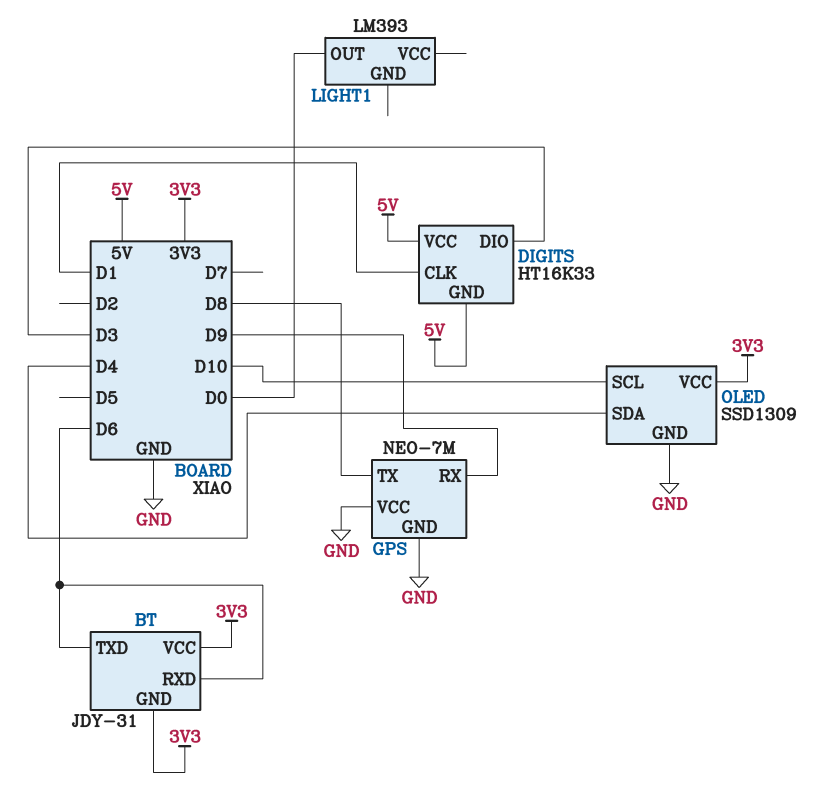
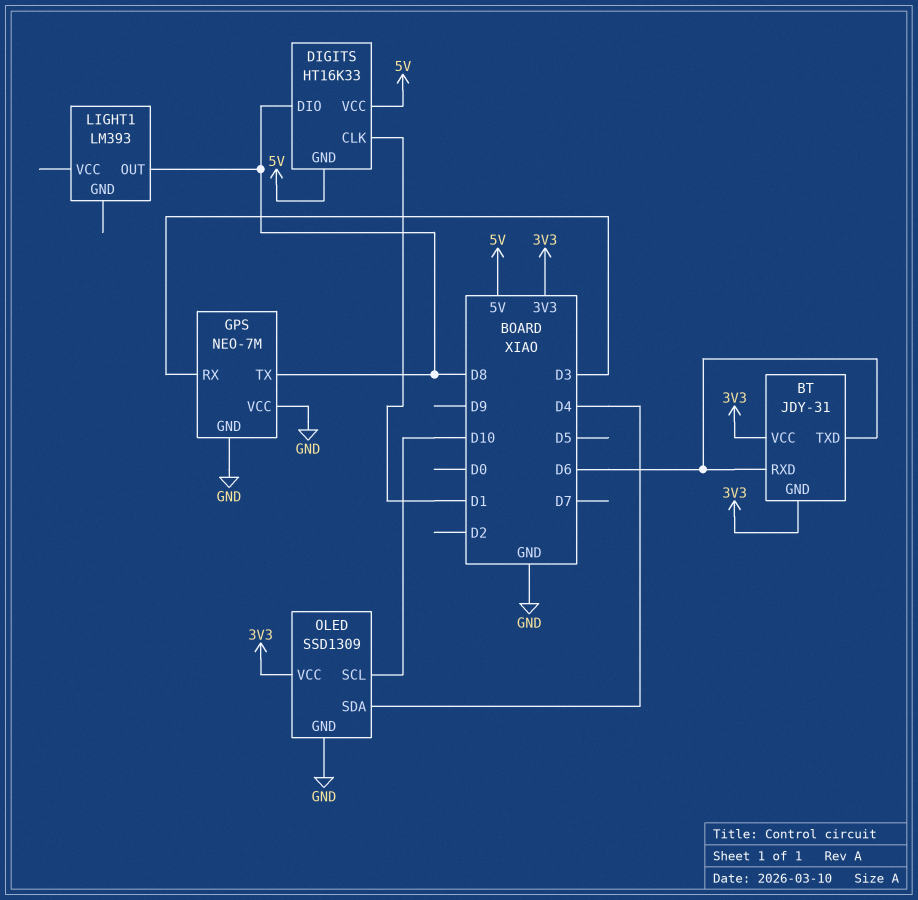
DIGITS pin DIO: D3 -> D8
GPS pin RX: D9 -> D3
LIGHT1 pin OUT: D0 -> D8

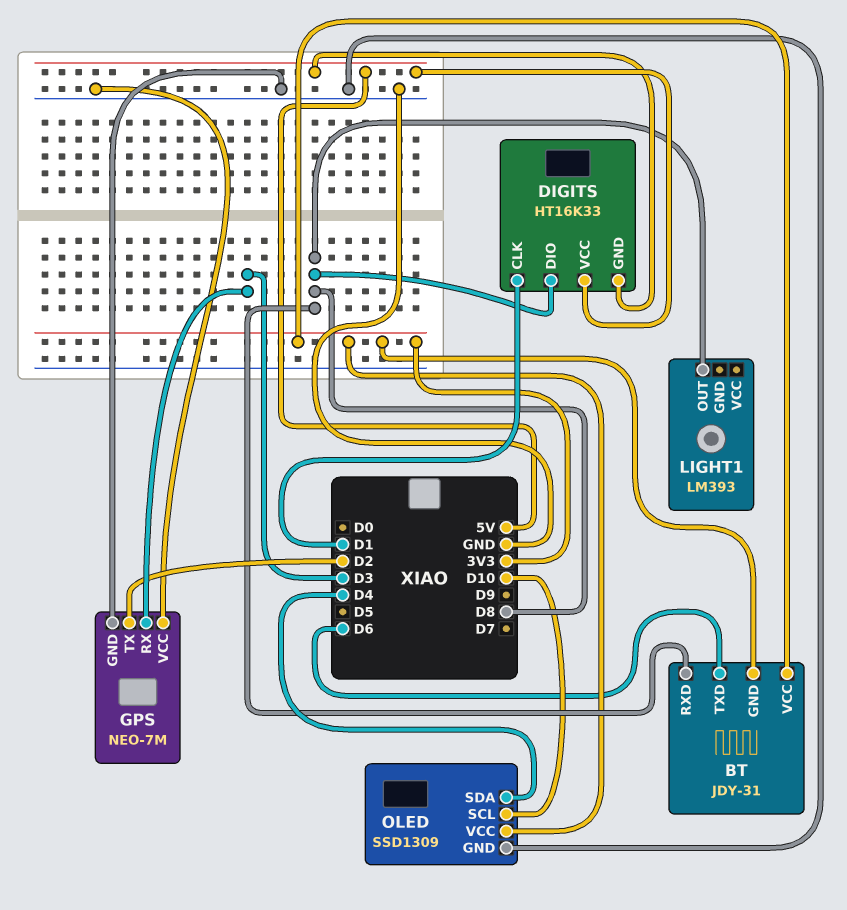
BT pin RXD: D6 -> D8
GPS pin TX: D8 -> D2

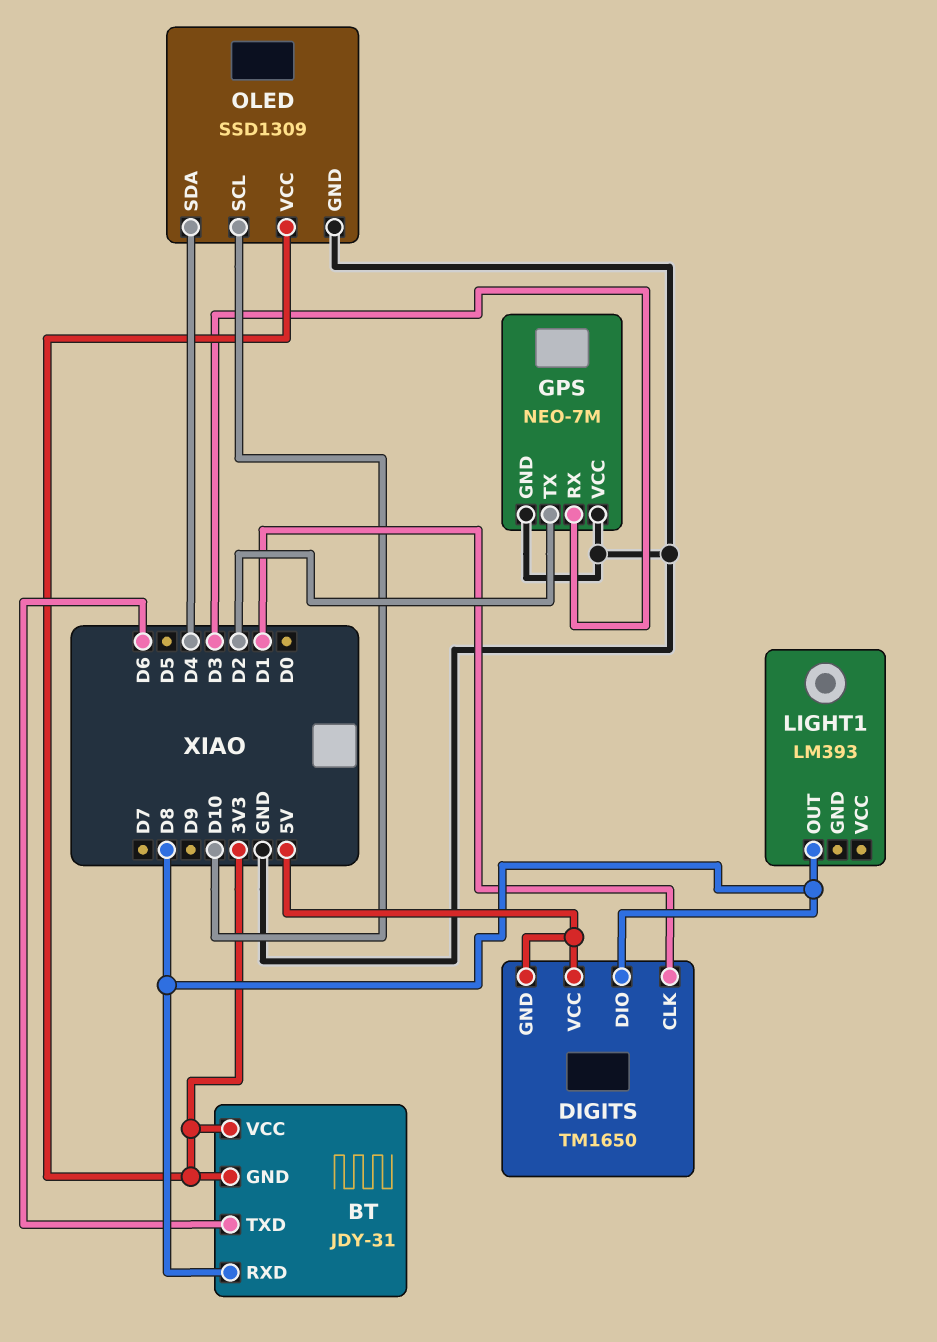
DIGITS: HT16K33 -> TM1650

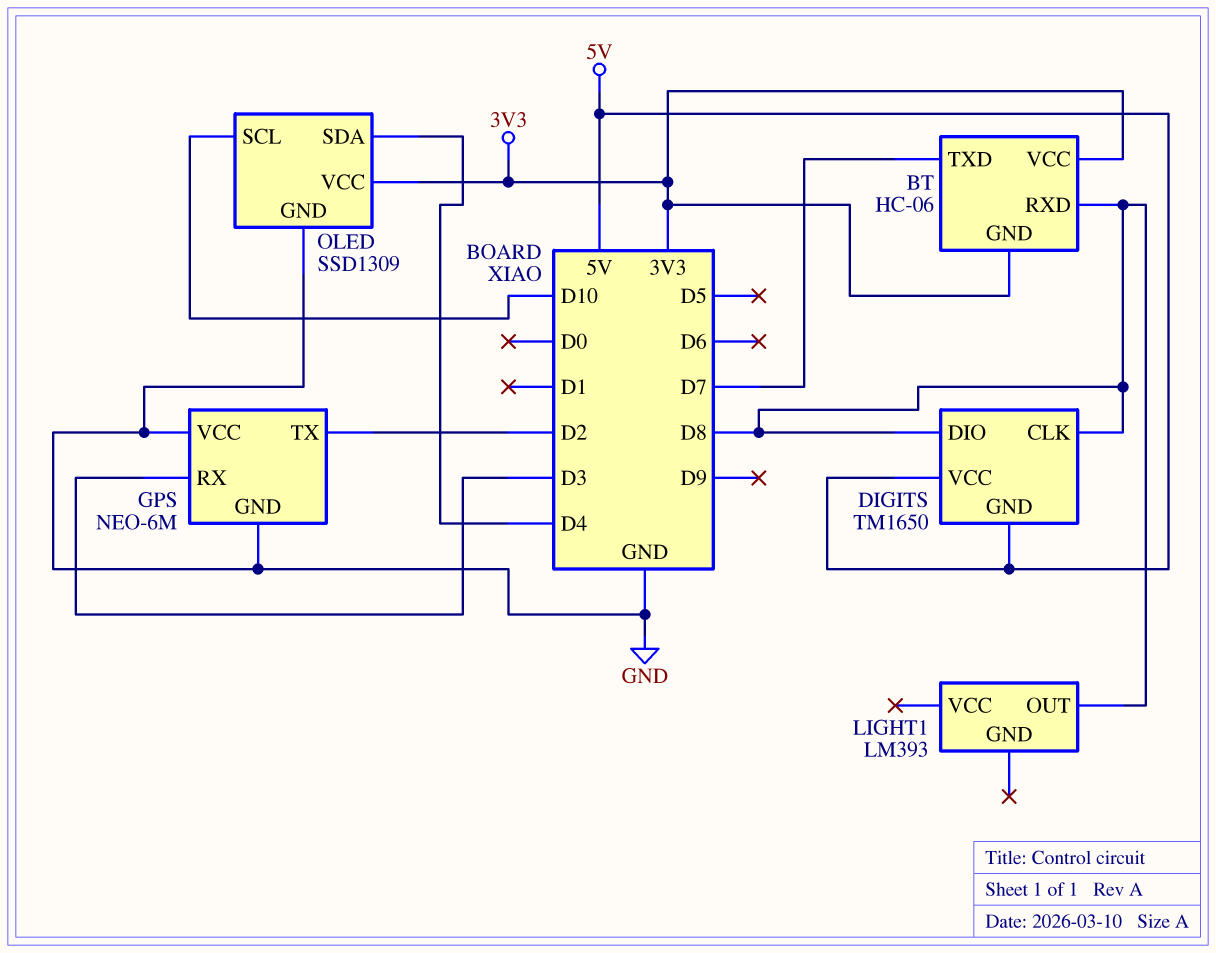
BT: JDY-31 -> HC-06
BT pin TXD: D6 -> D7
DIGITS pin CLK: D1 -> D8
GPS: NEO-7M -> NEO-6M

